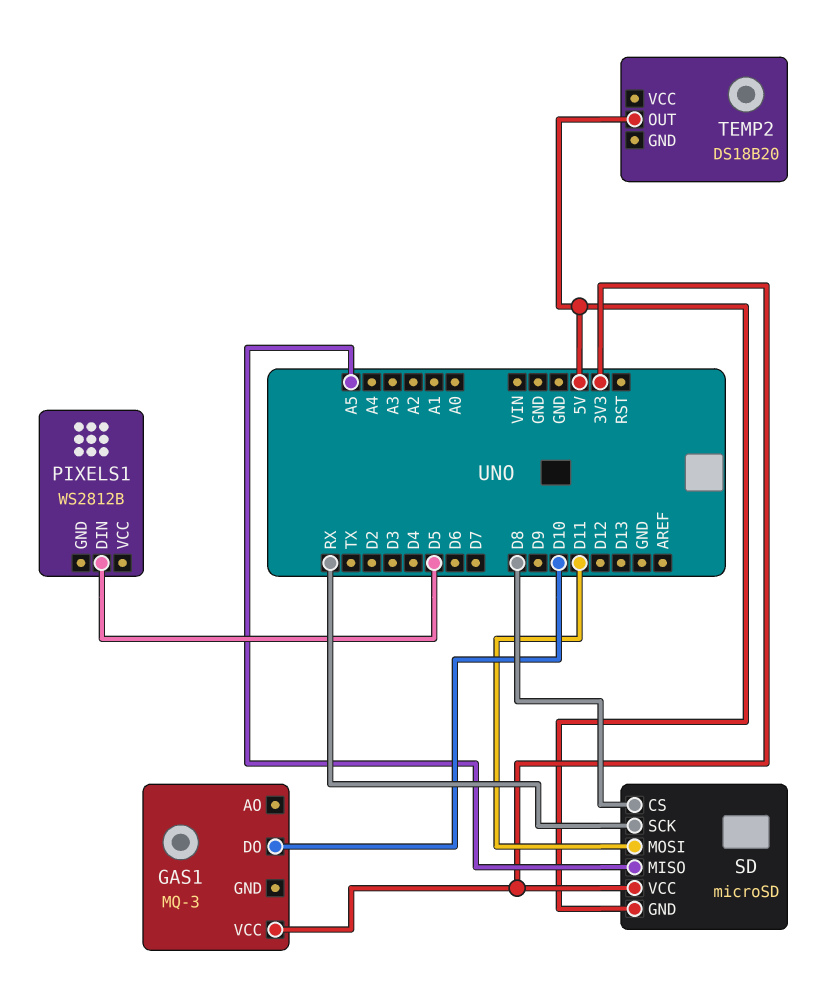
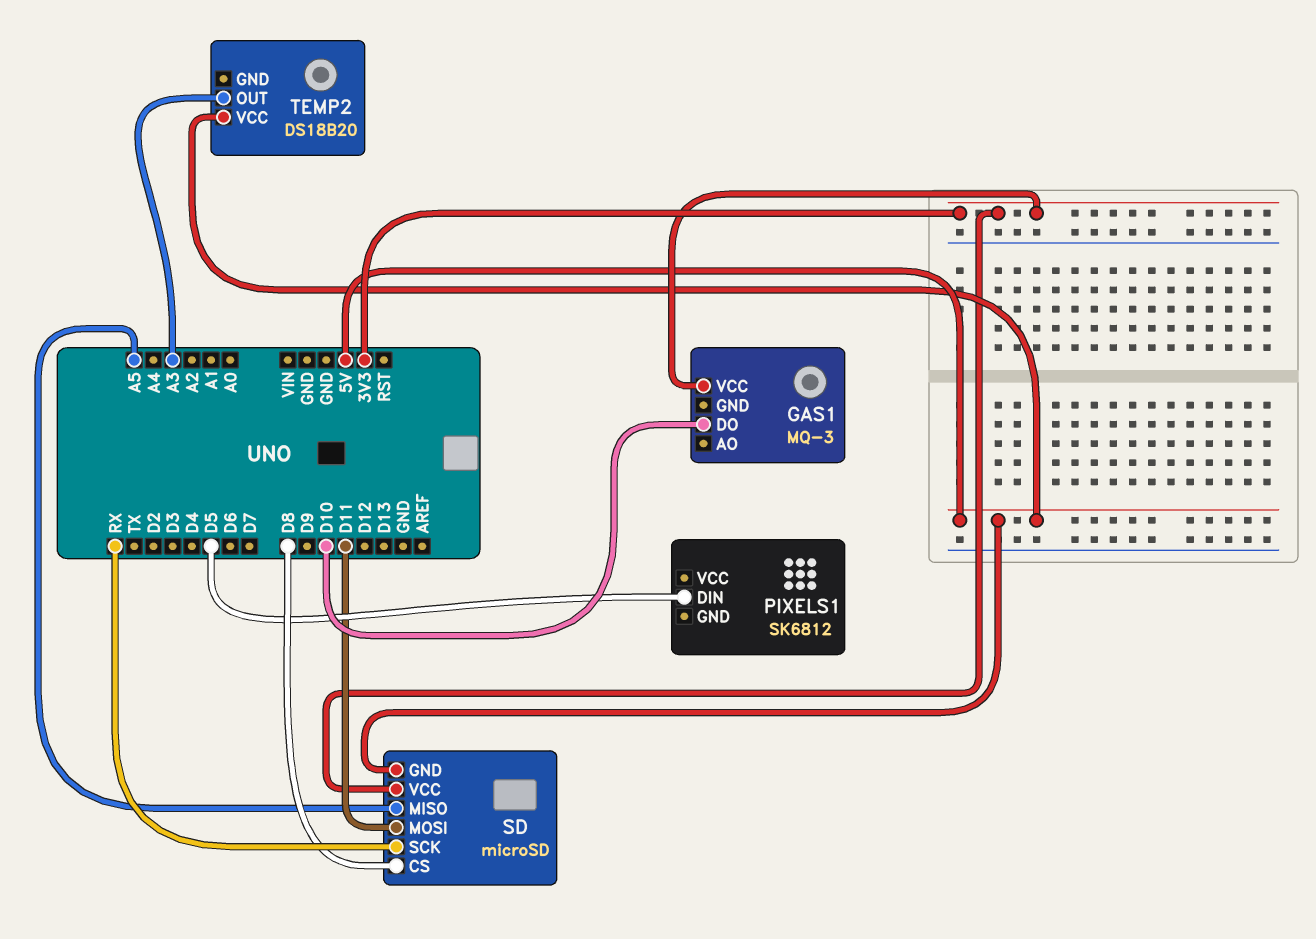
PIXELS1: WS2812B -> SK6812
TEMP2 pin OUT: 5V -> A3
TEMP2 pin VCC: none -> 5V

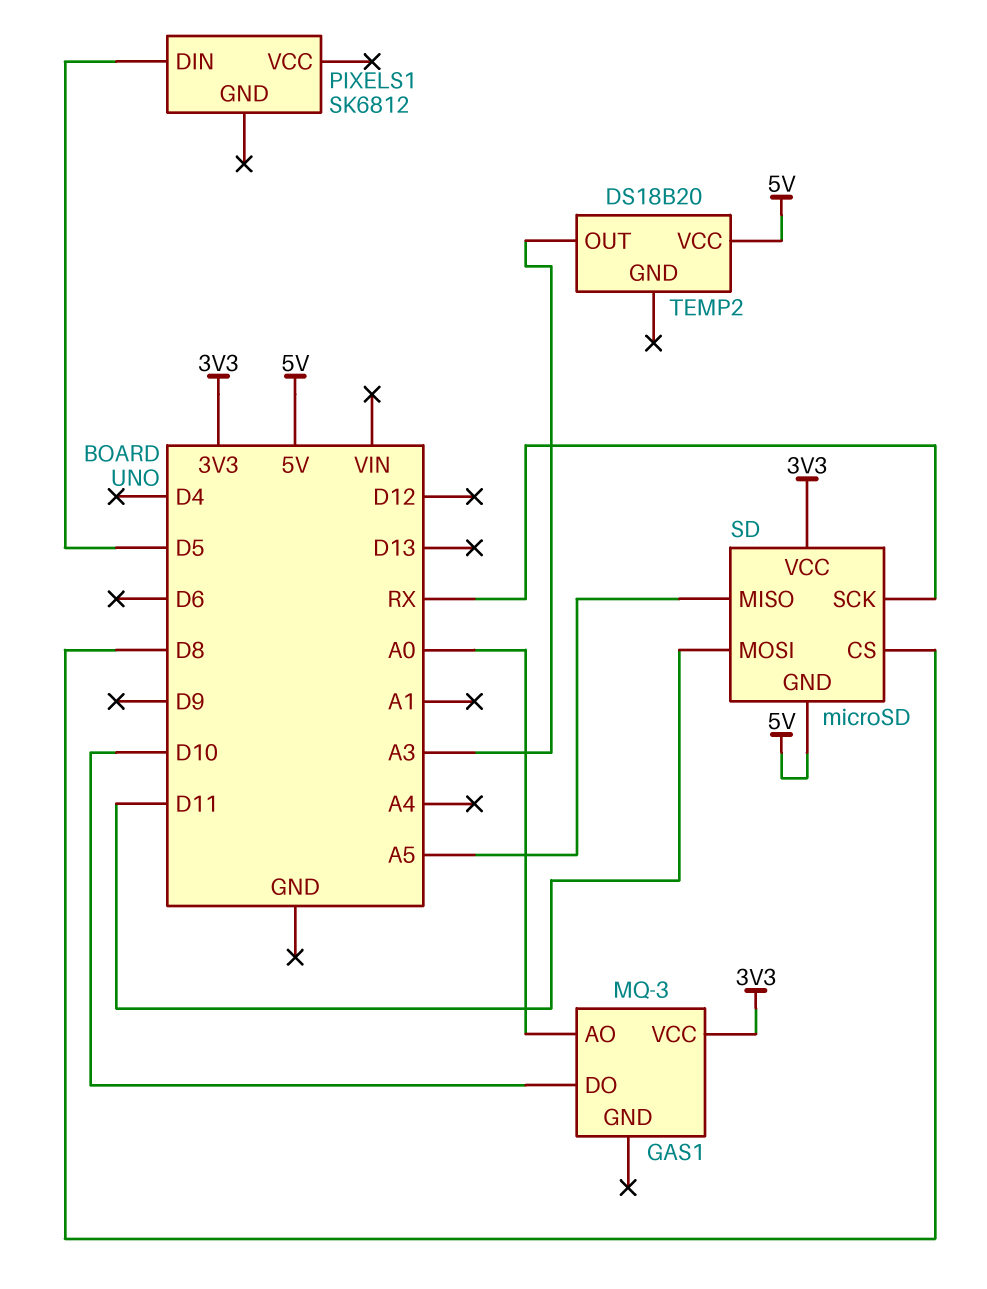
GAS1 pin AO: none -> A0

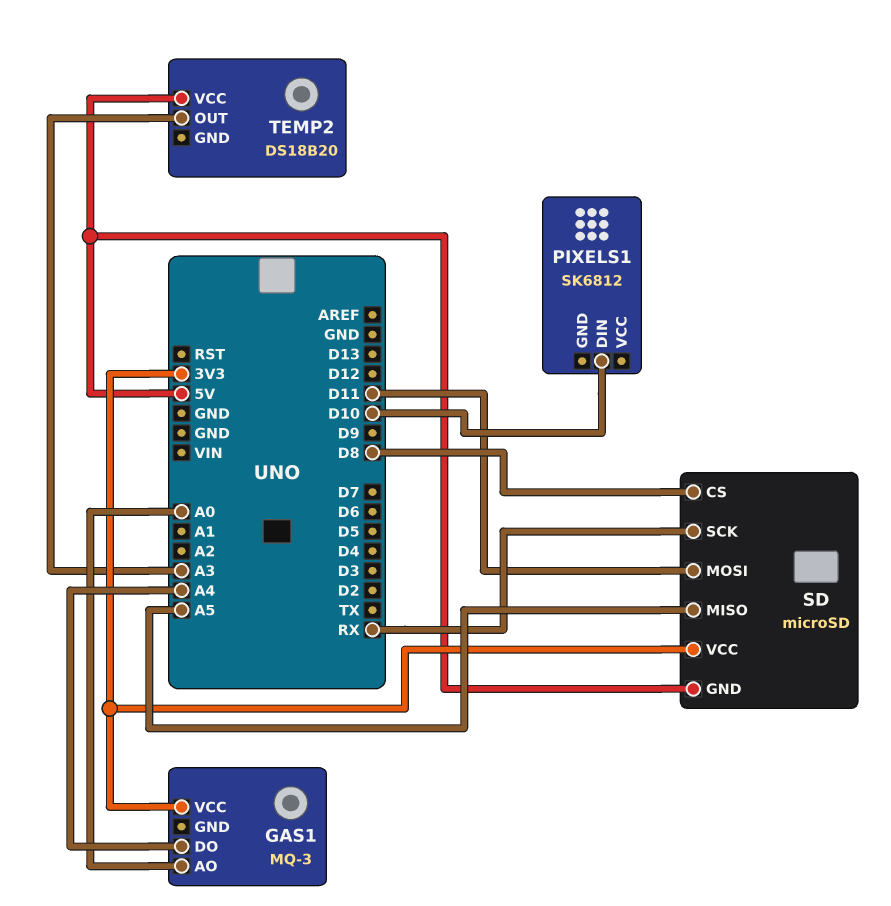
GAS1 pin DO: D10 -> A4
PIXELS1 pin DIN: D5 -> D10

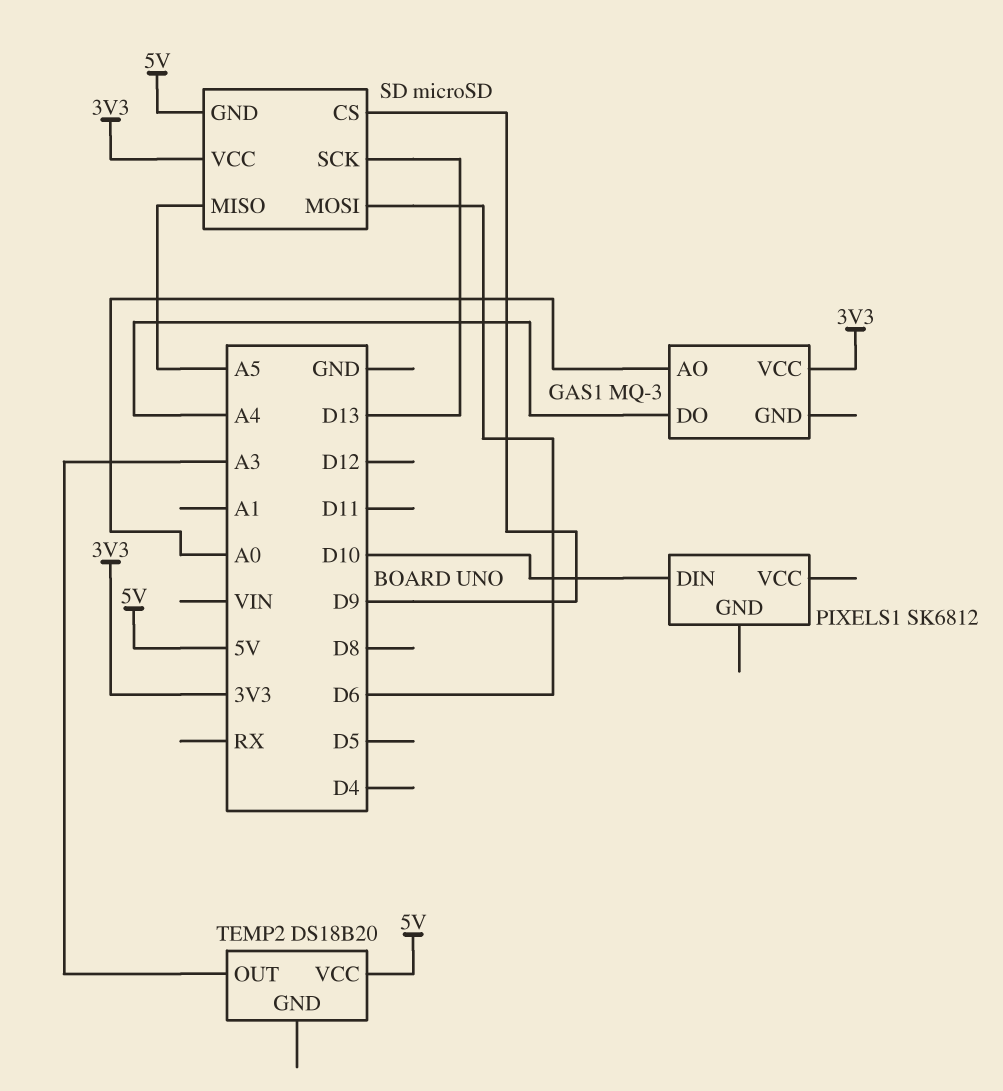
SD pin CS: D8 -> D9
SD pin MOSI: D11 -> D6
SD pin SCK: RX -> D13

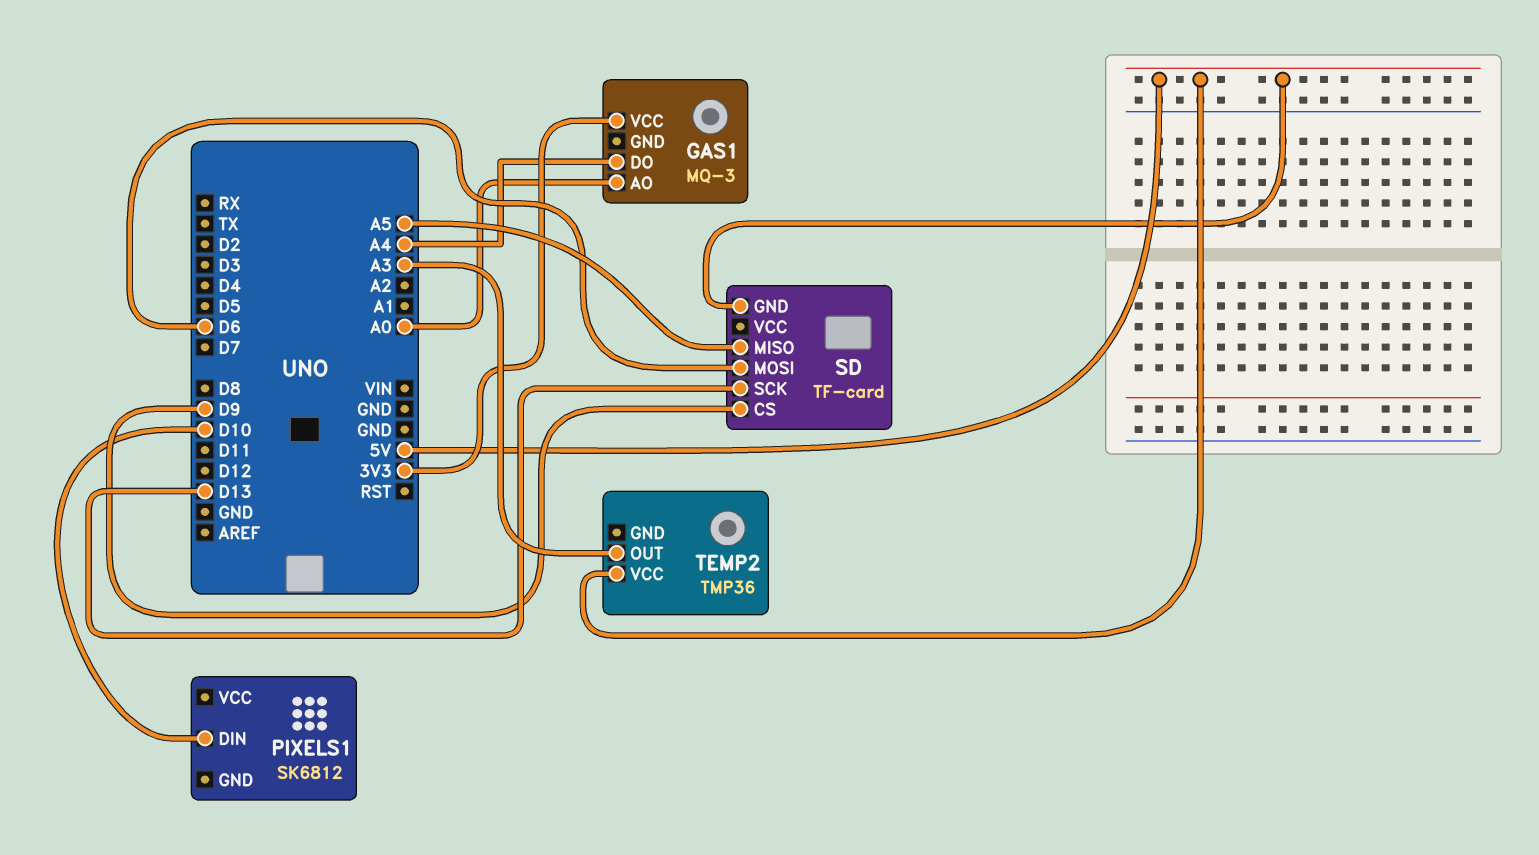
SD: microSD -> TF-card
SD pin VCC: 3V3 -> none
TEMP2: DS18B20 -> TMP36

